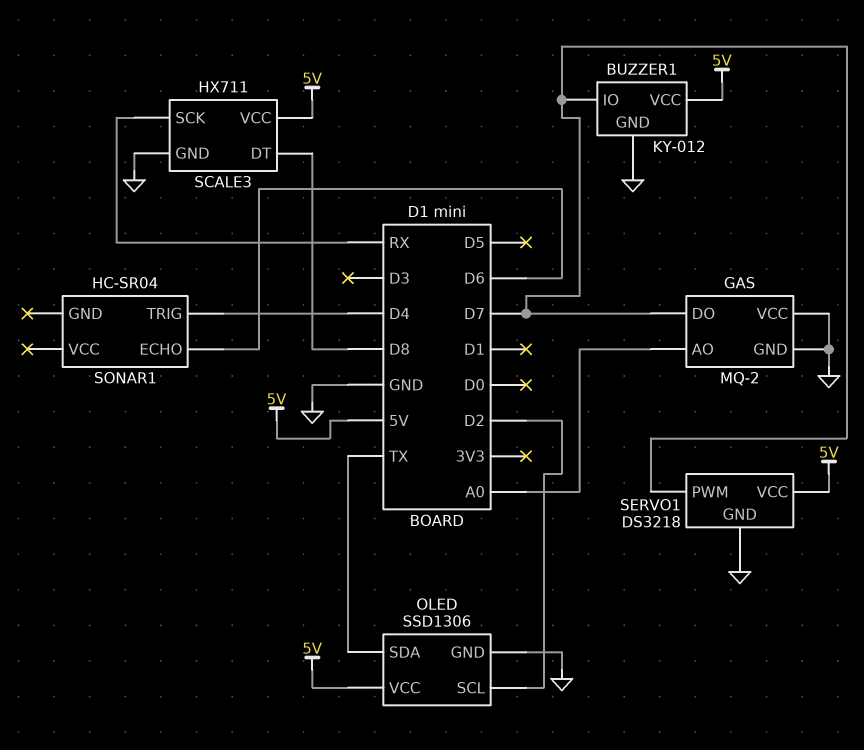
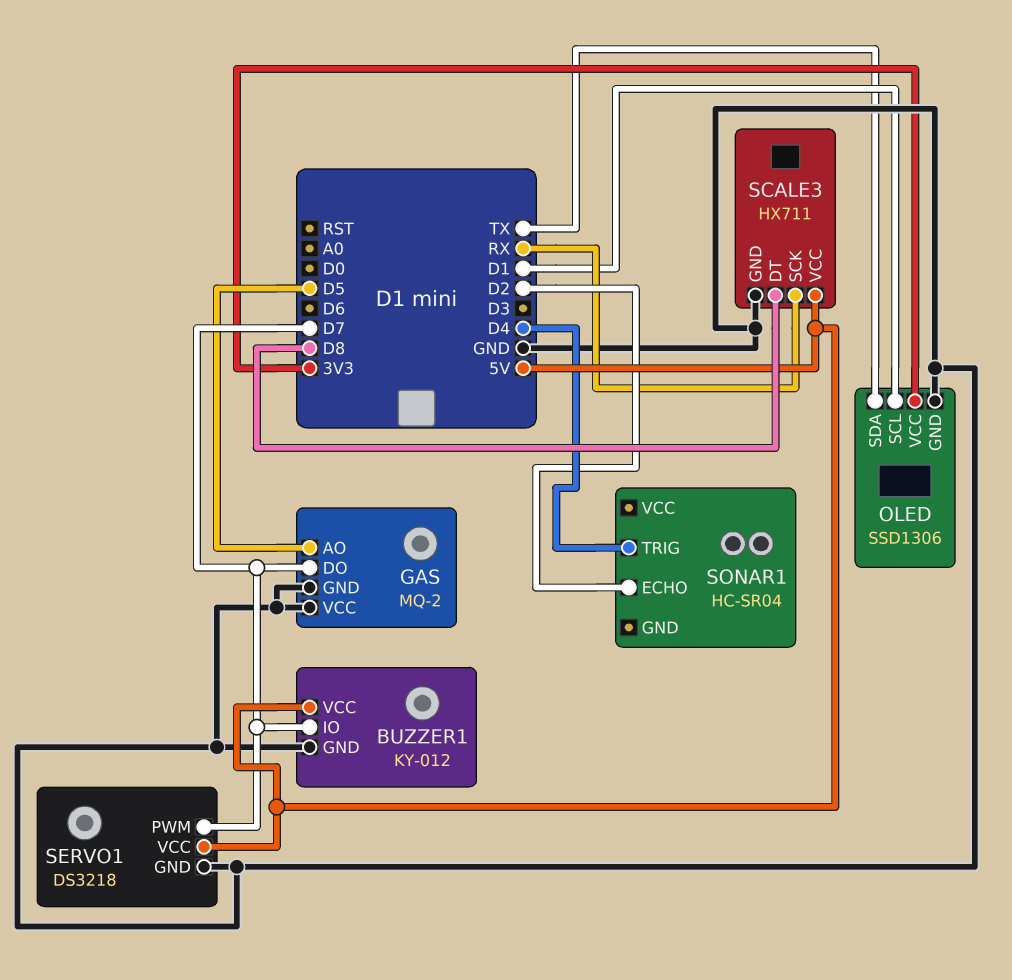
GAS pin AO: A0 -> D5
OLED pin SCL: D2 -> D1
OLED pin VCC: 5V -> 3V3
SONAR1 pin ECHO: D6 -> D2

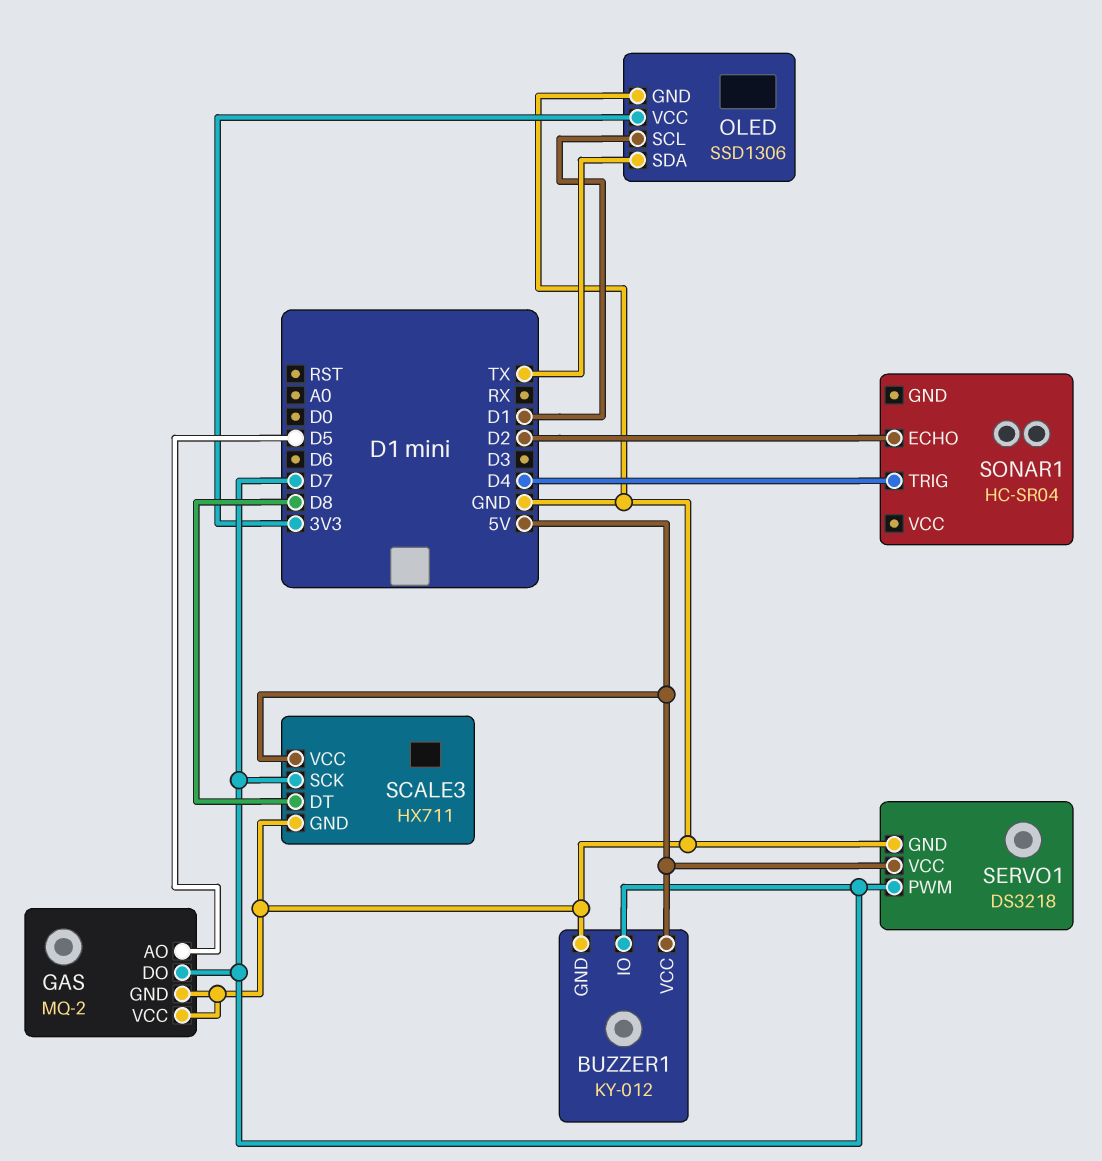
SCALE3 pin SCK: RX -> D7

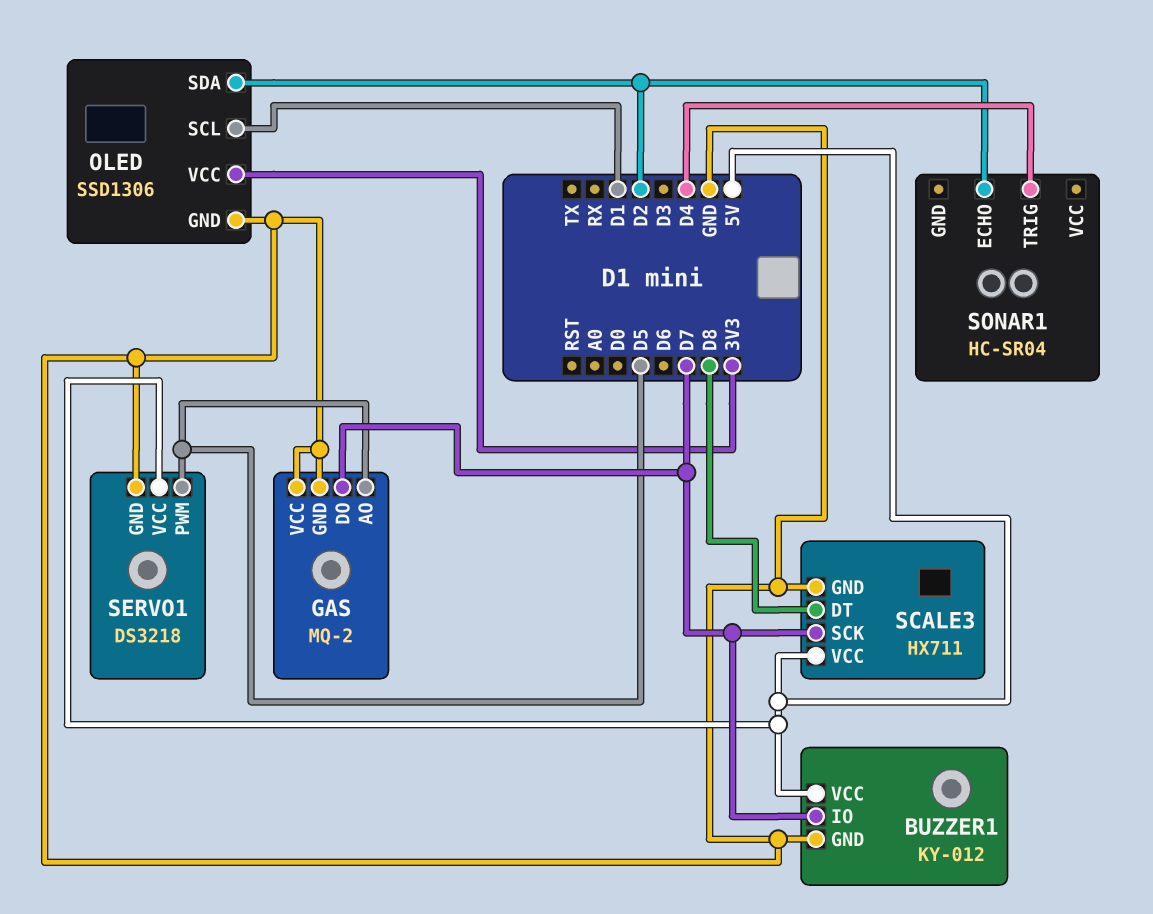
OLED pin SDA: TX -> D2
SERVO1 pin PWM: D7 -> D5

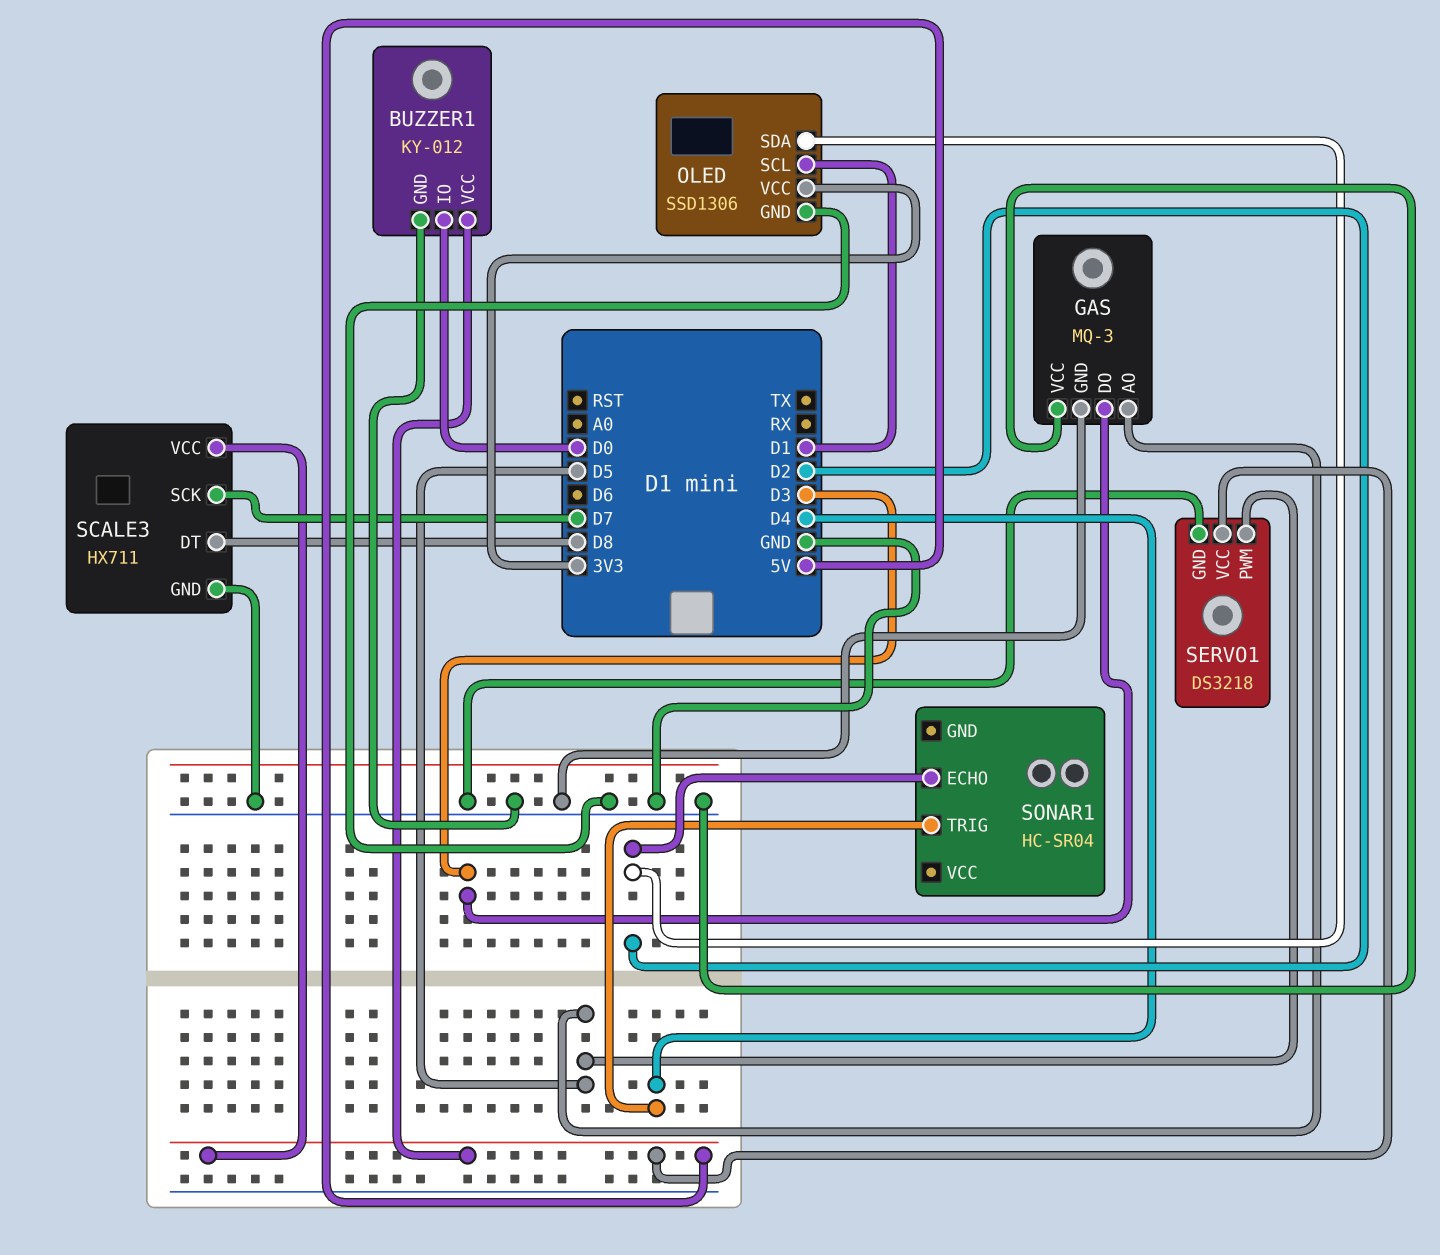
BUZZER1 pin IO: D7 -> D0
GAS: MQ-2 -> MQ-3
GAS pin DO: D7 -> D3

